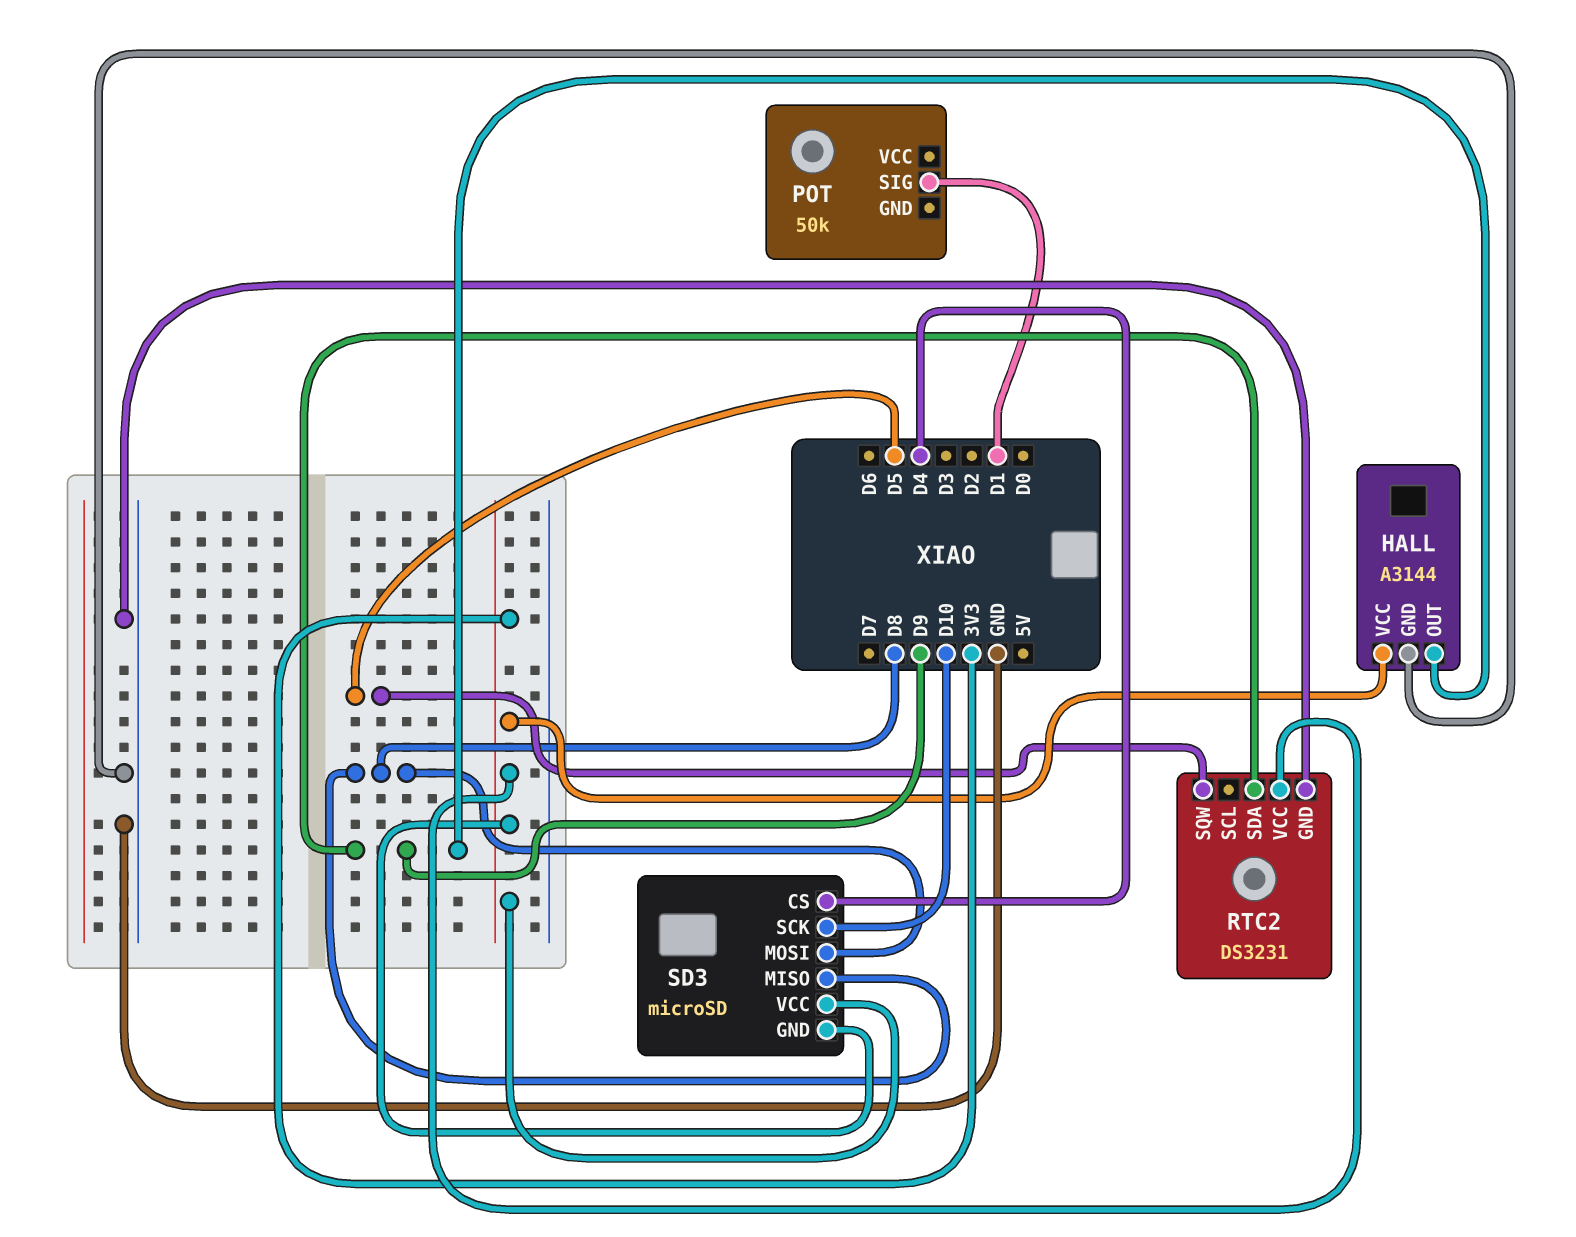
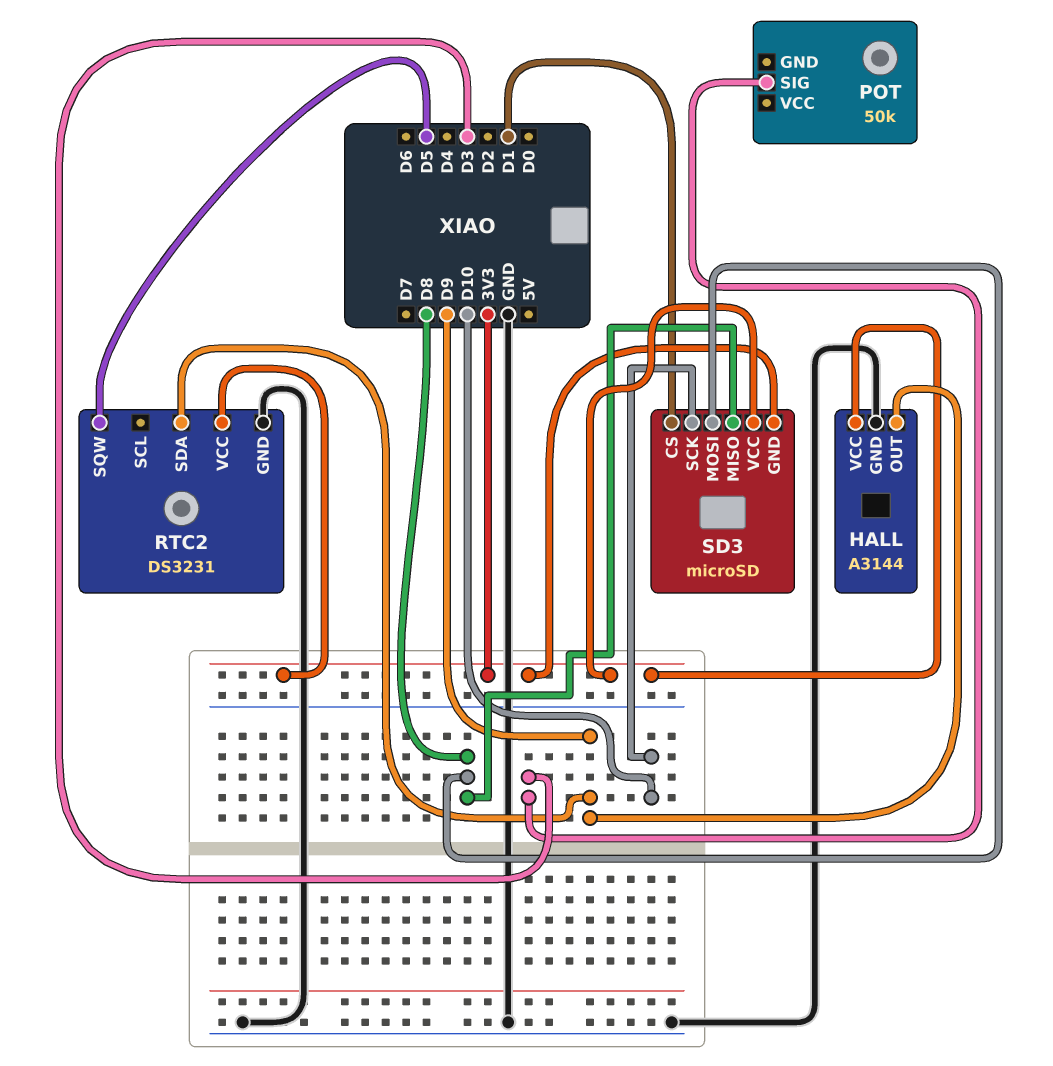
POT pin SIG: D1 -> D3
SD3 pin CS: D4 -> D1

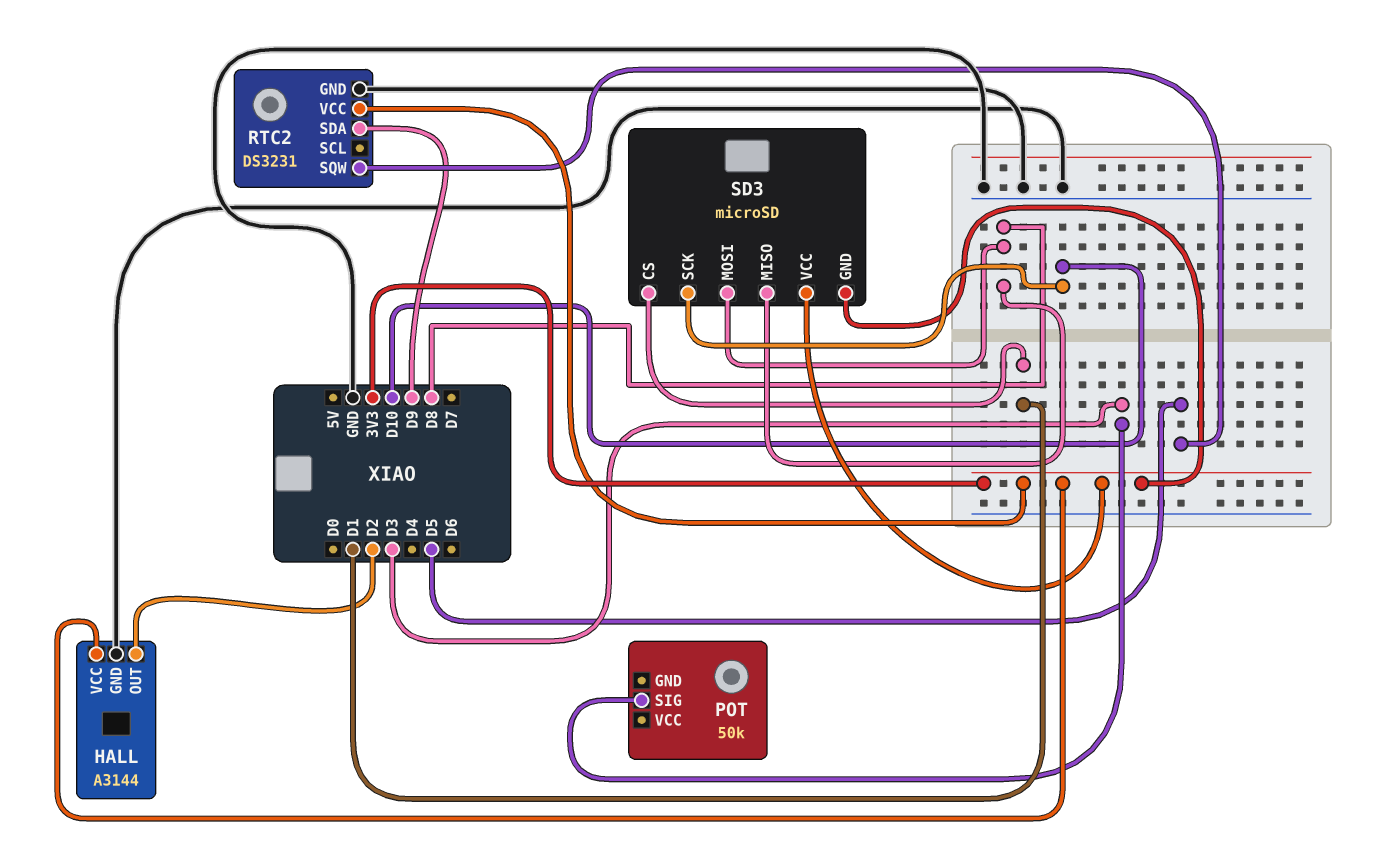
HALL pin OUT: D9 -> D2

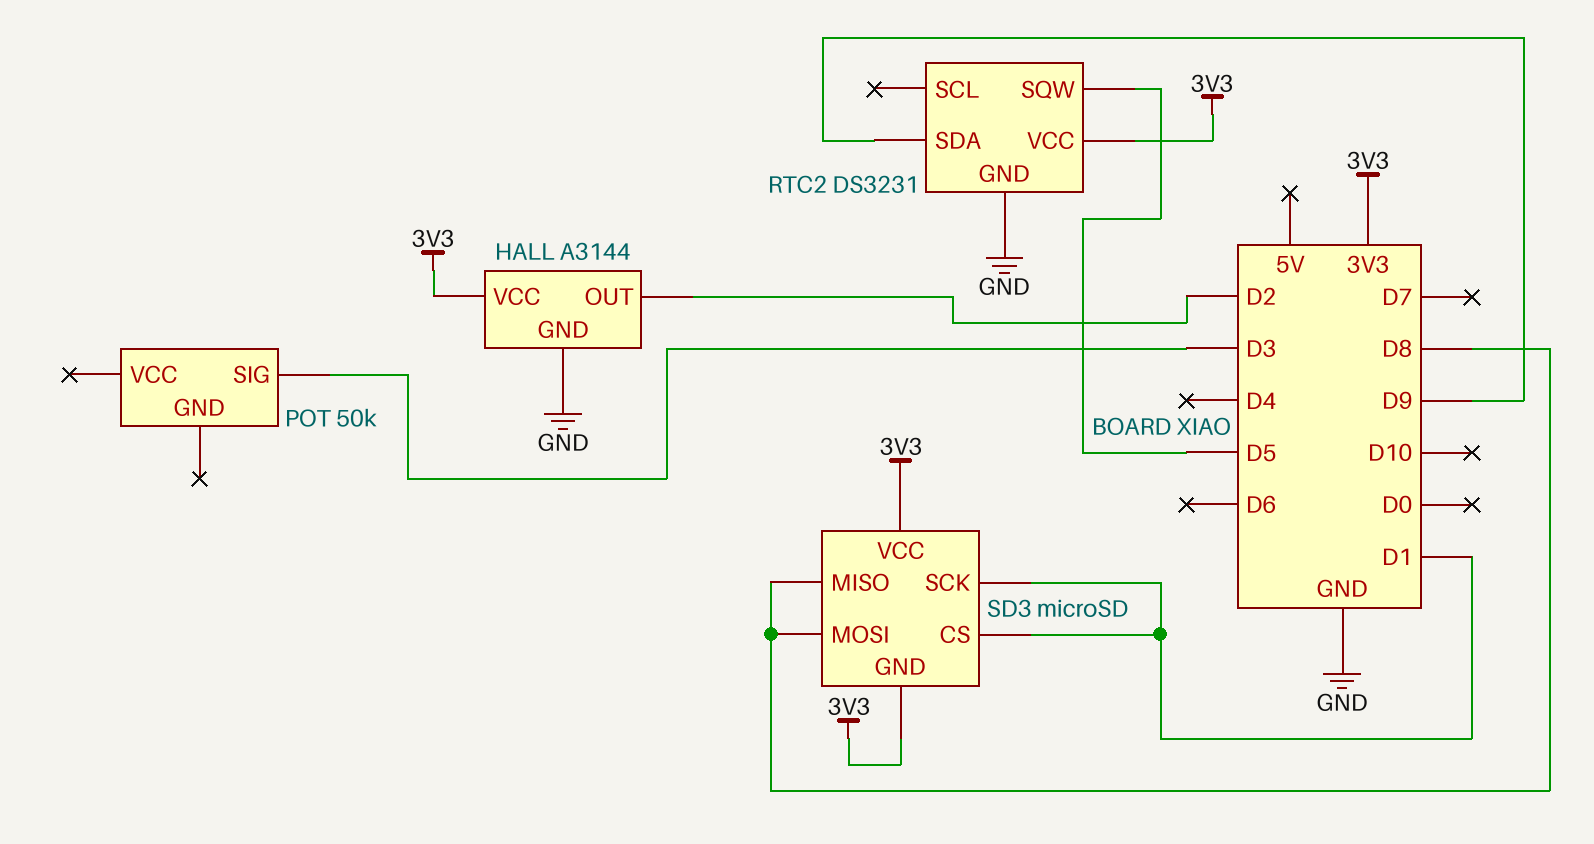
SD3 pin SCK: D10 -> D1

